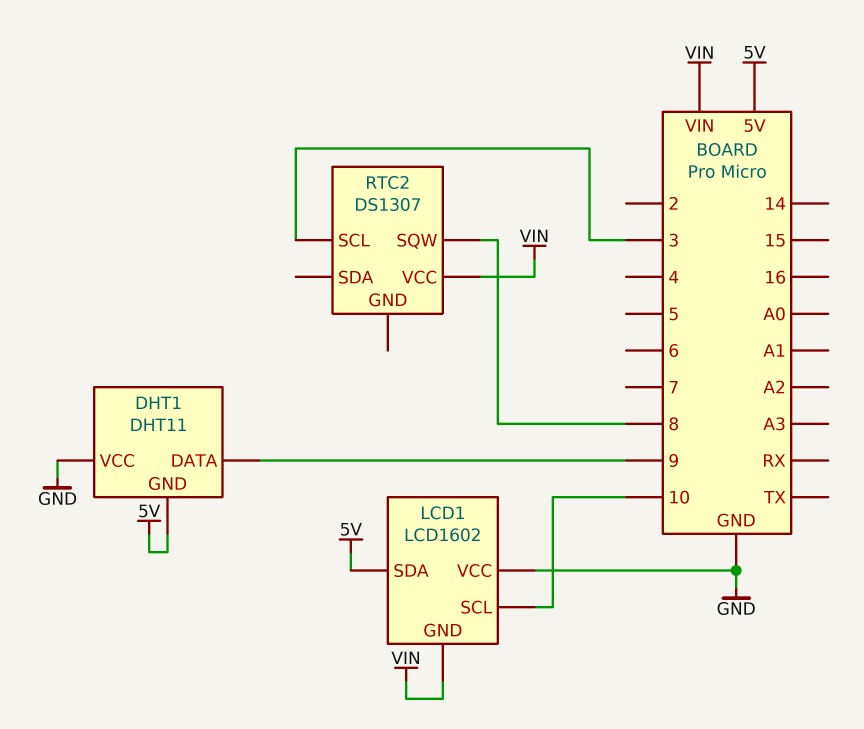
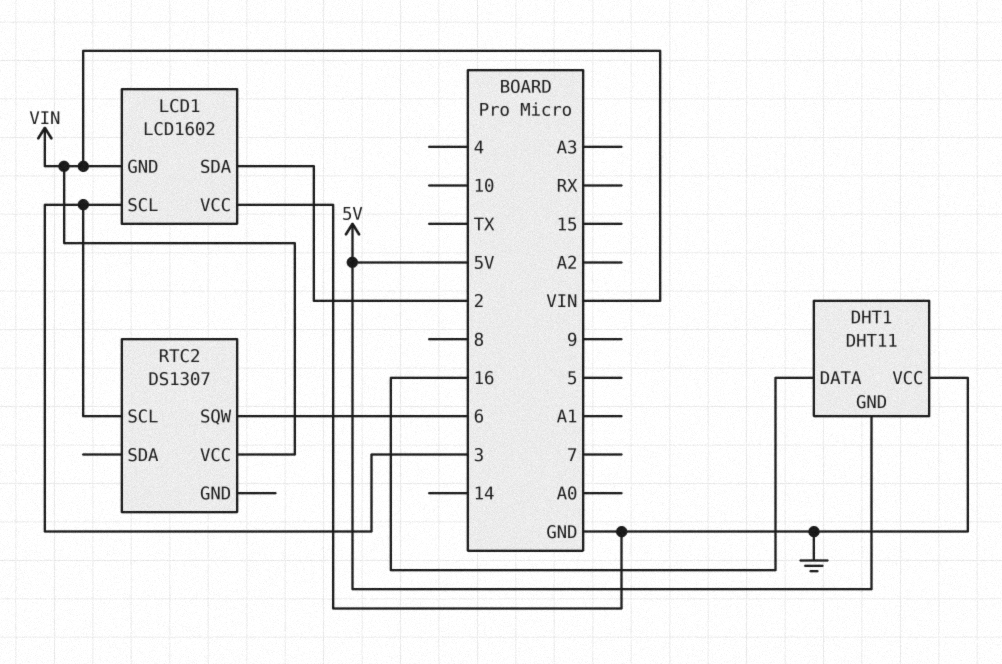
DHT1 pin DATA: 9 -> 16
LCD1 pin SCL: 10 -> 3
LCD1 pin SDA: 5V -> 2
RTC2 pin SQW: 8 -> 6

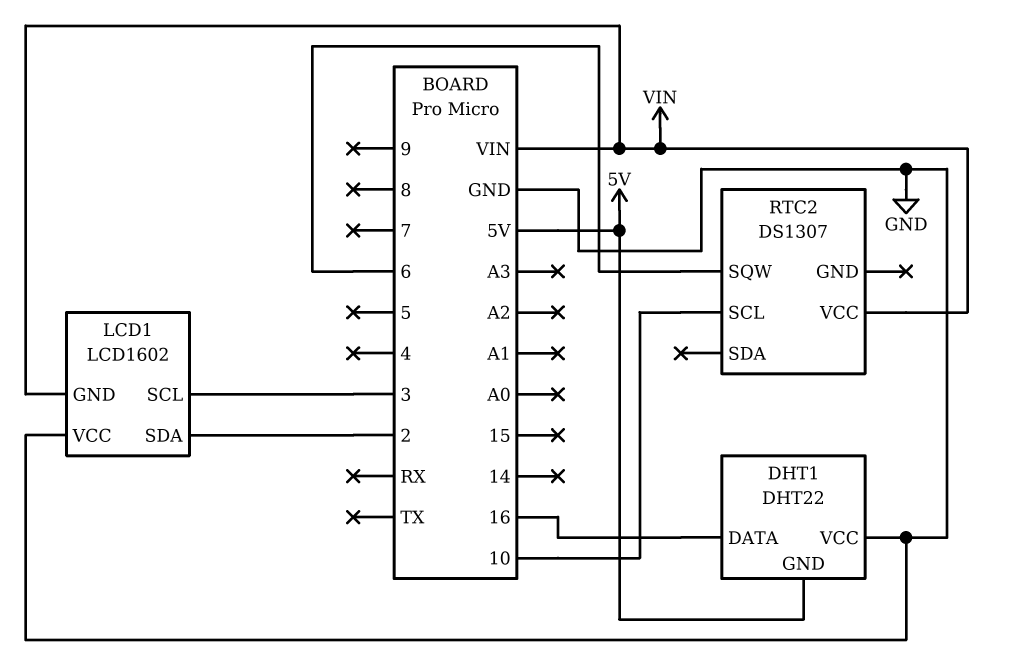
DHT1: DHT11 -> DHT22
RTC2 pin SCL: 3 -> 10

